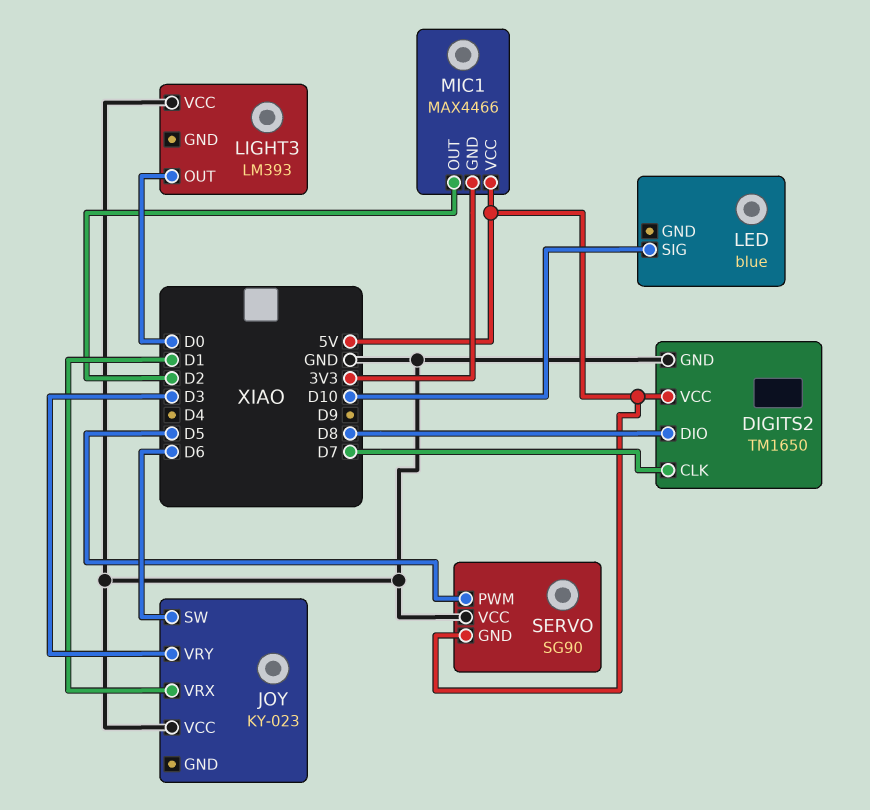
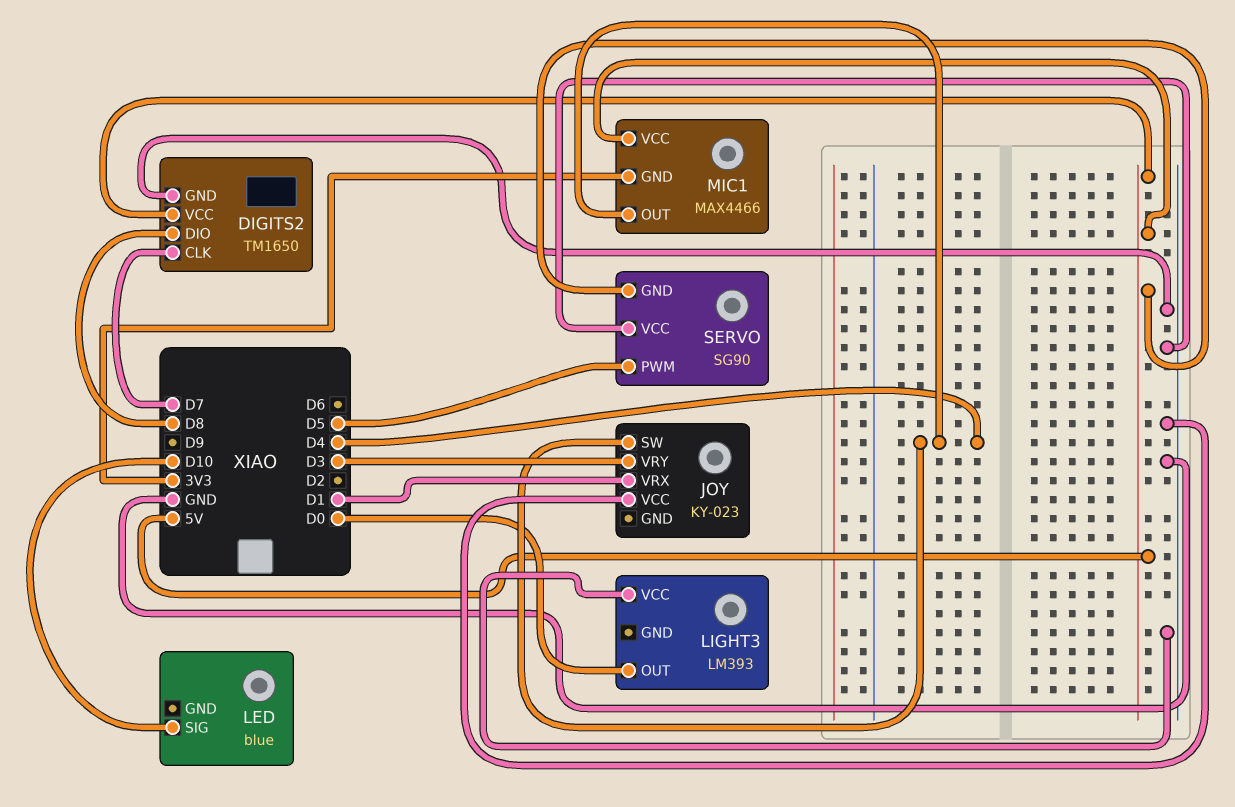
JOY pin SW: D6 -> D4
MIC1 pin OUT: D2 -> D4

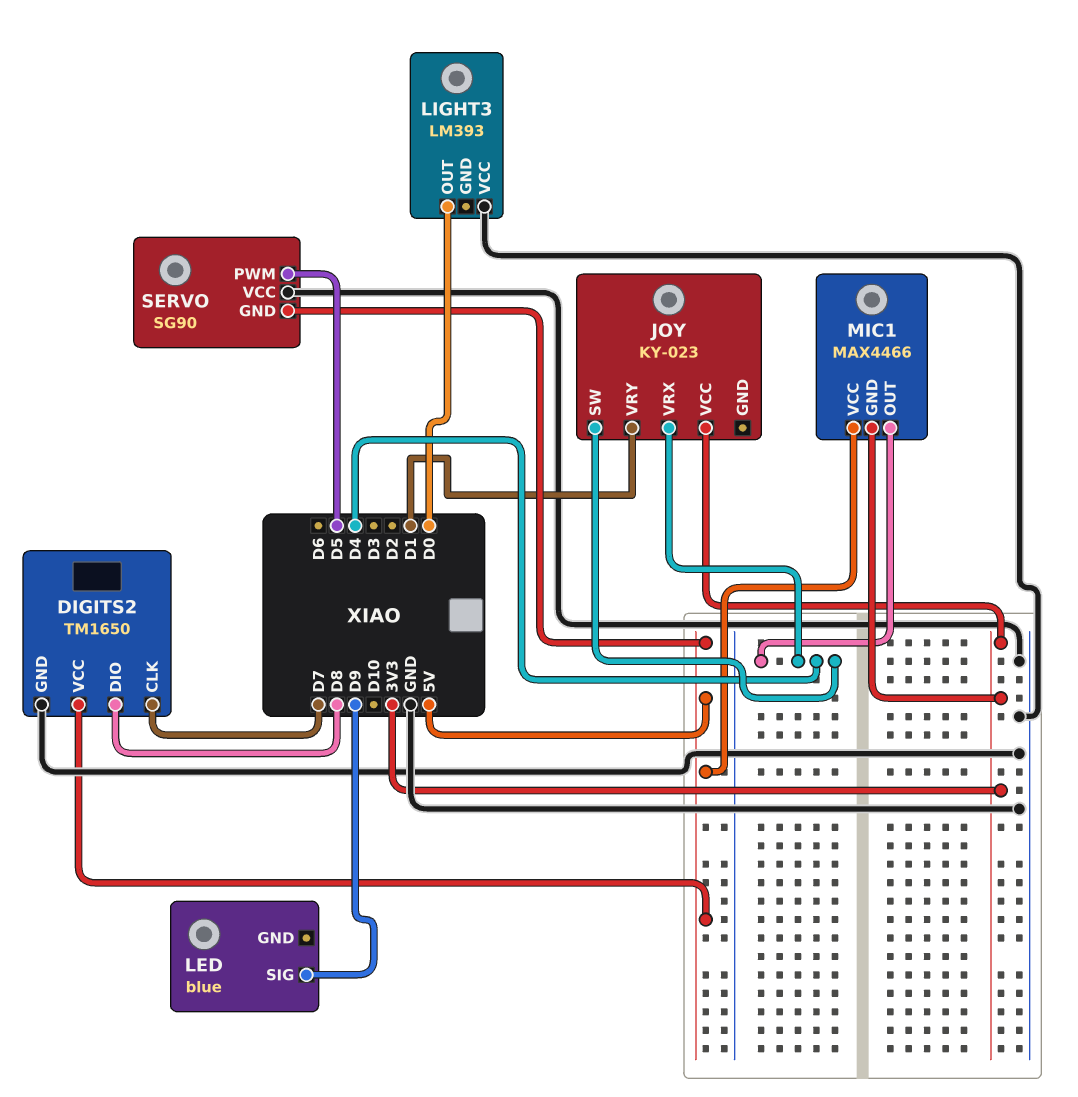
JOY pin VCC: GND -> 3V3
JOY pin VRX: D1 -> D4
JOY pin VRY: D3 -> D1
LED pin SIG: D10 -> D9

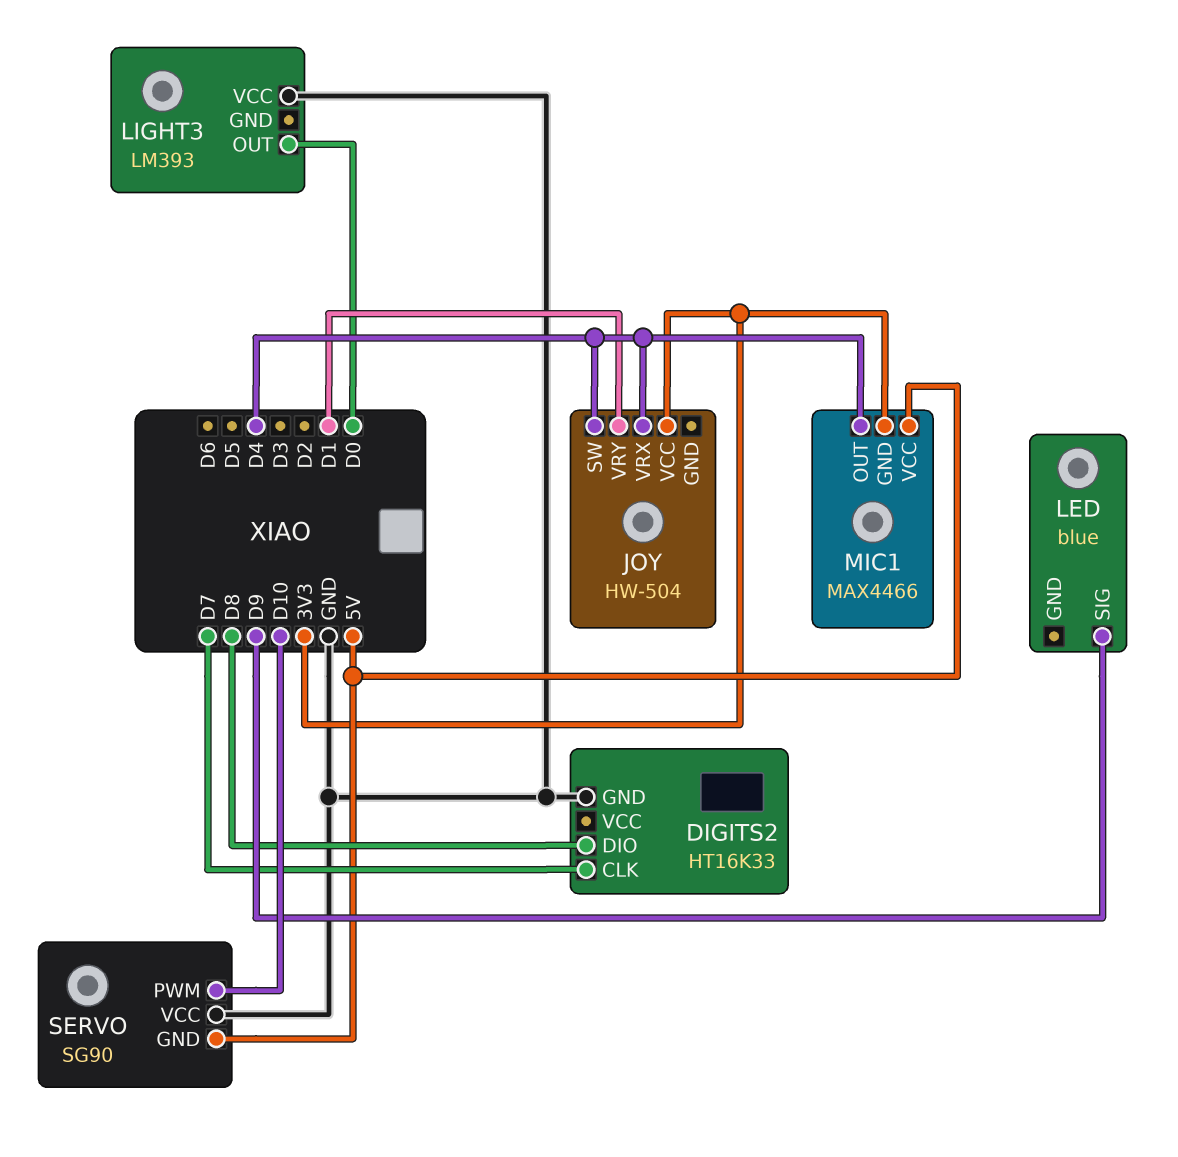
DIGITS2: TM1650 -> HT16K33
DIGITS2 pin VCC: 5V -> none
JOY: KY-023 -> HW-504
SERVO pin PWM: D5 -> D10

